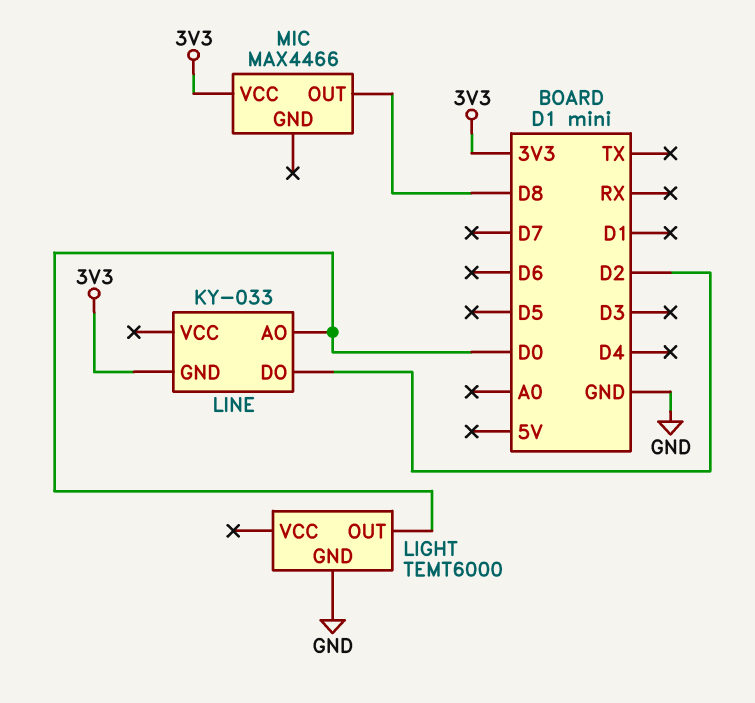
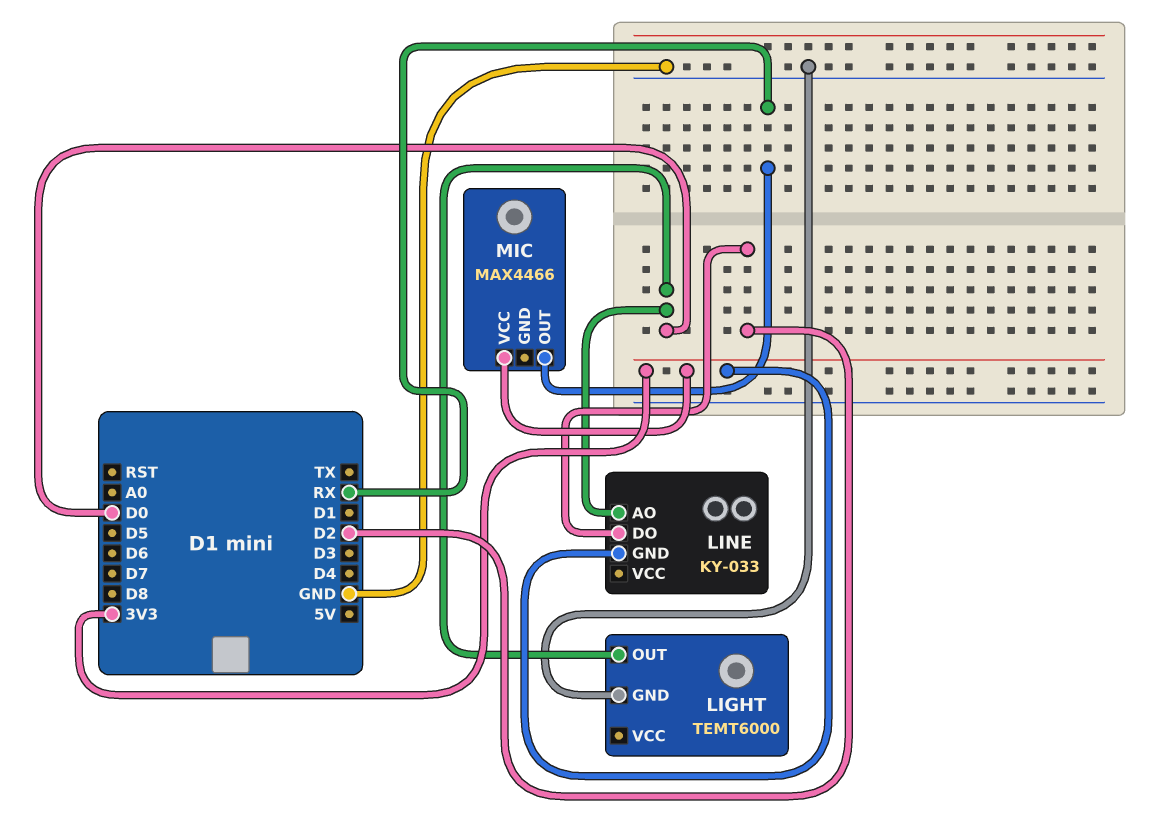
MIC pin OUT: D8 -> RX

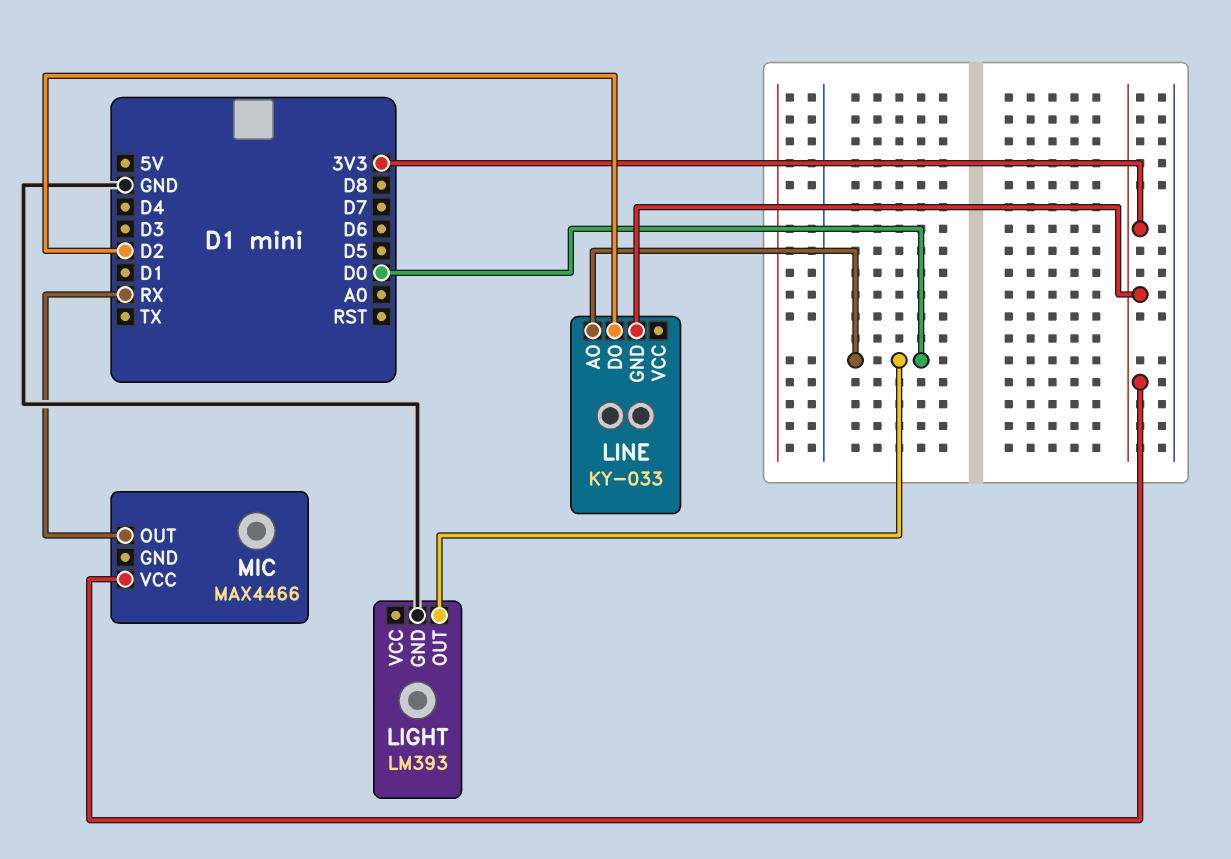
LIGHT: TEMT6000 -> LM393

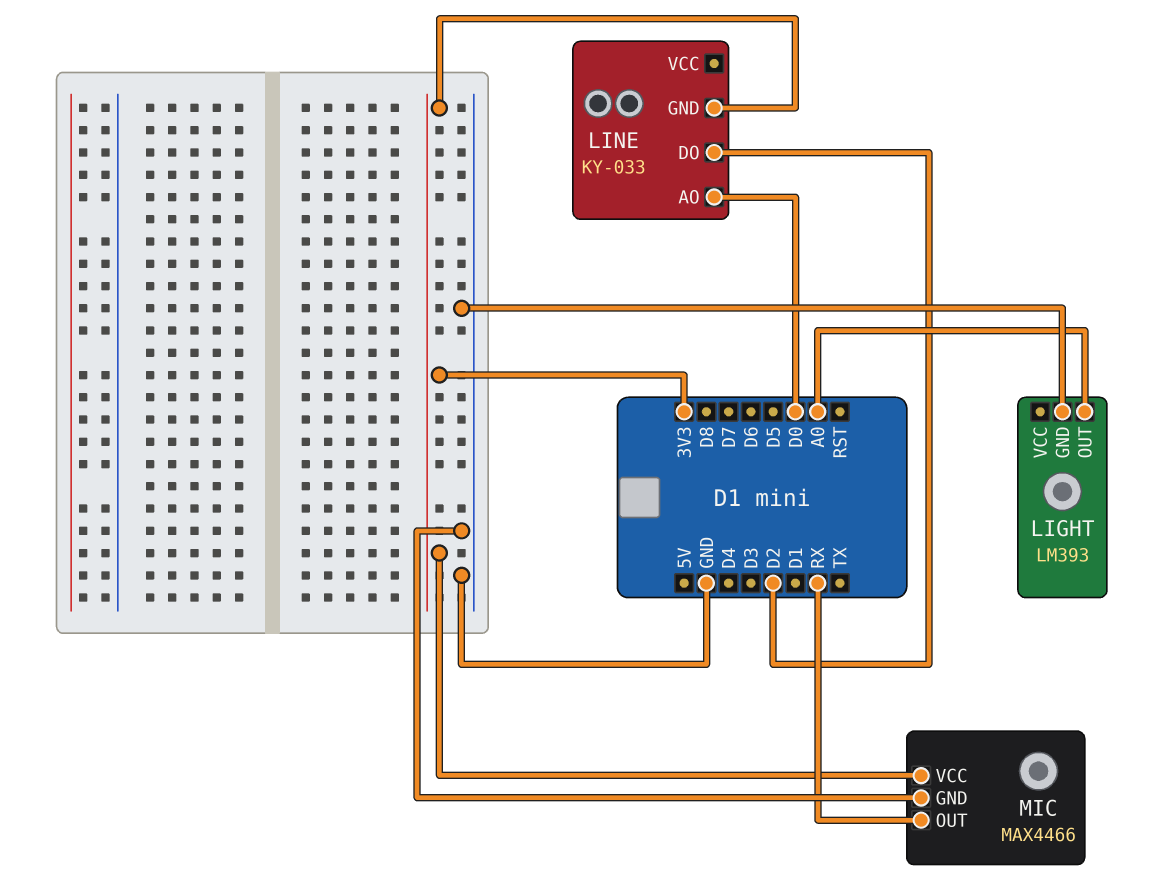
LIGHT pin OUT: D0 -> A0
MIC pin GND: none -> GND

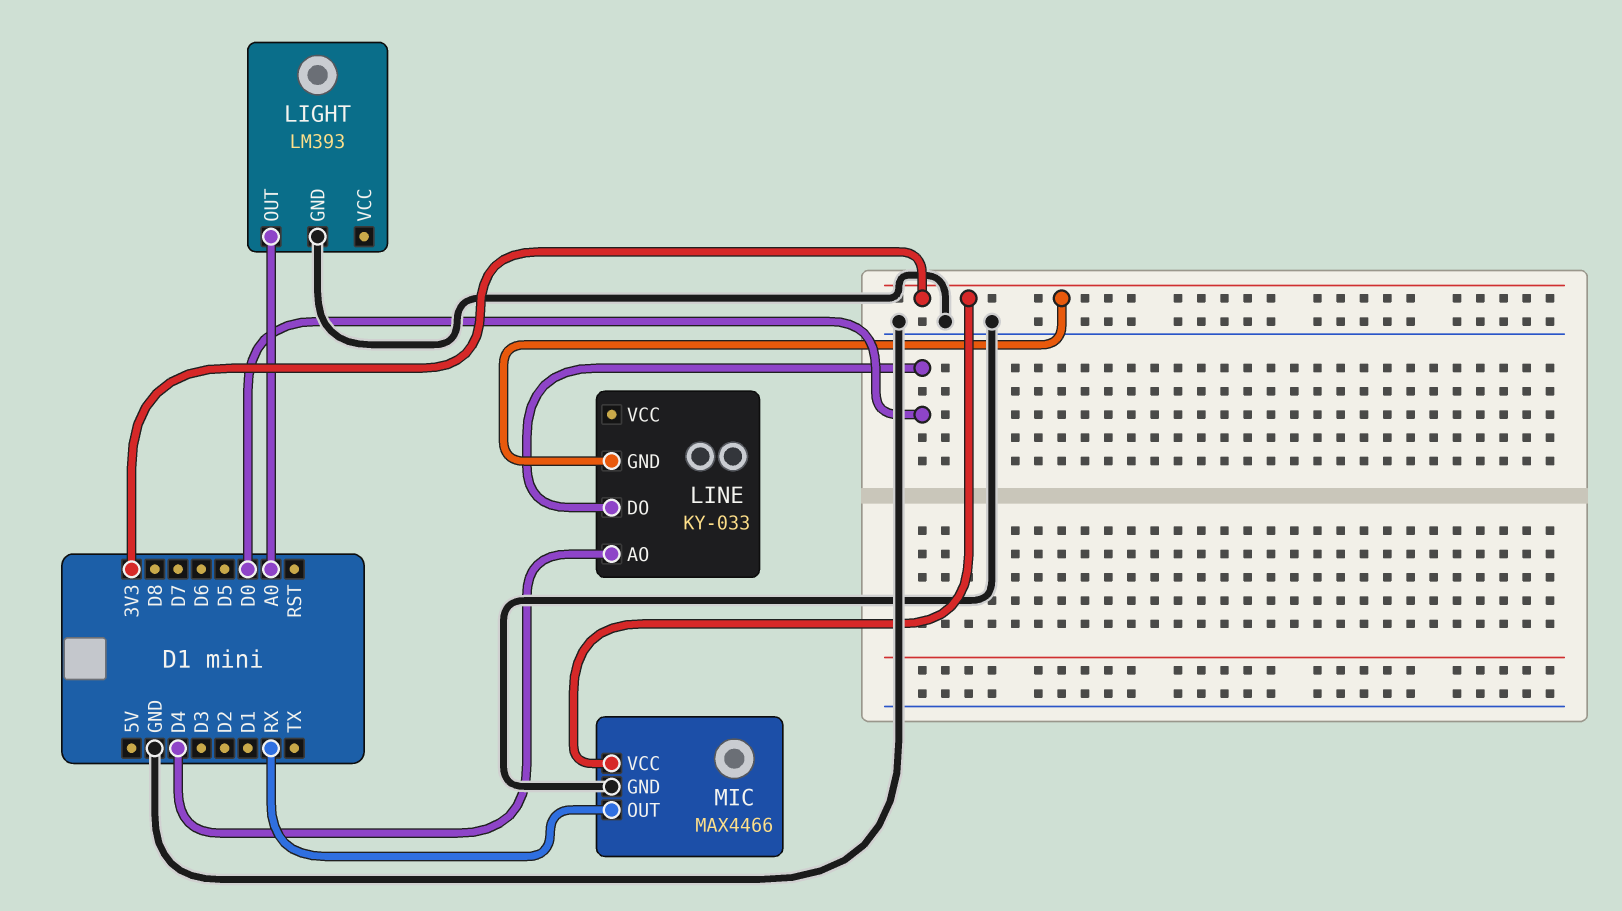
LINE pin AO: D0 -> D4
LINE pin DO: D2 -> D0

